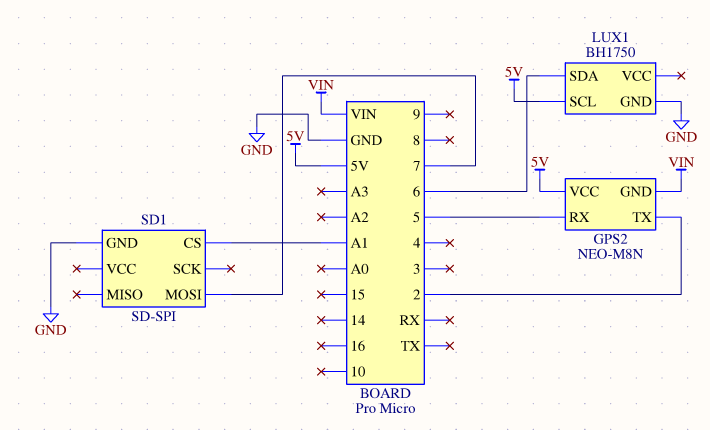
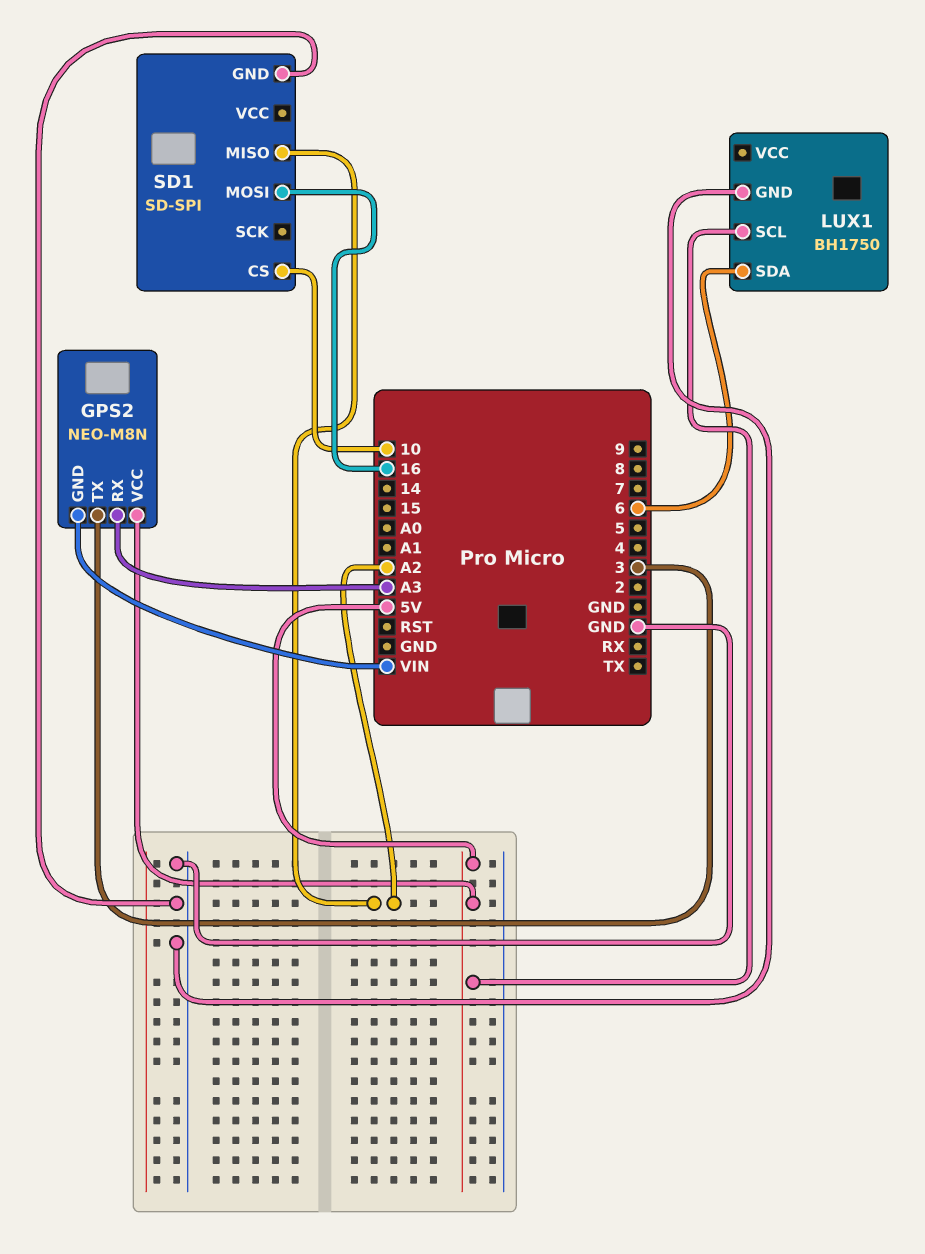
GPS2 pin RX: 5 -> A3
GPS2 pin TX: 2 -> 3
SD1 pin CS: A1 -> 10
SD1 pin MISO: none -> A2
SD1 pin MOSI: 7 -> 16

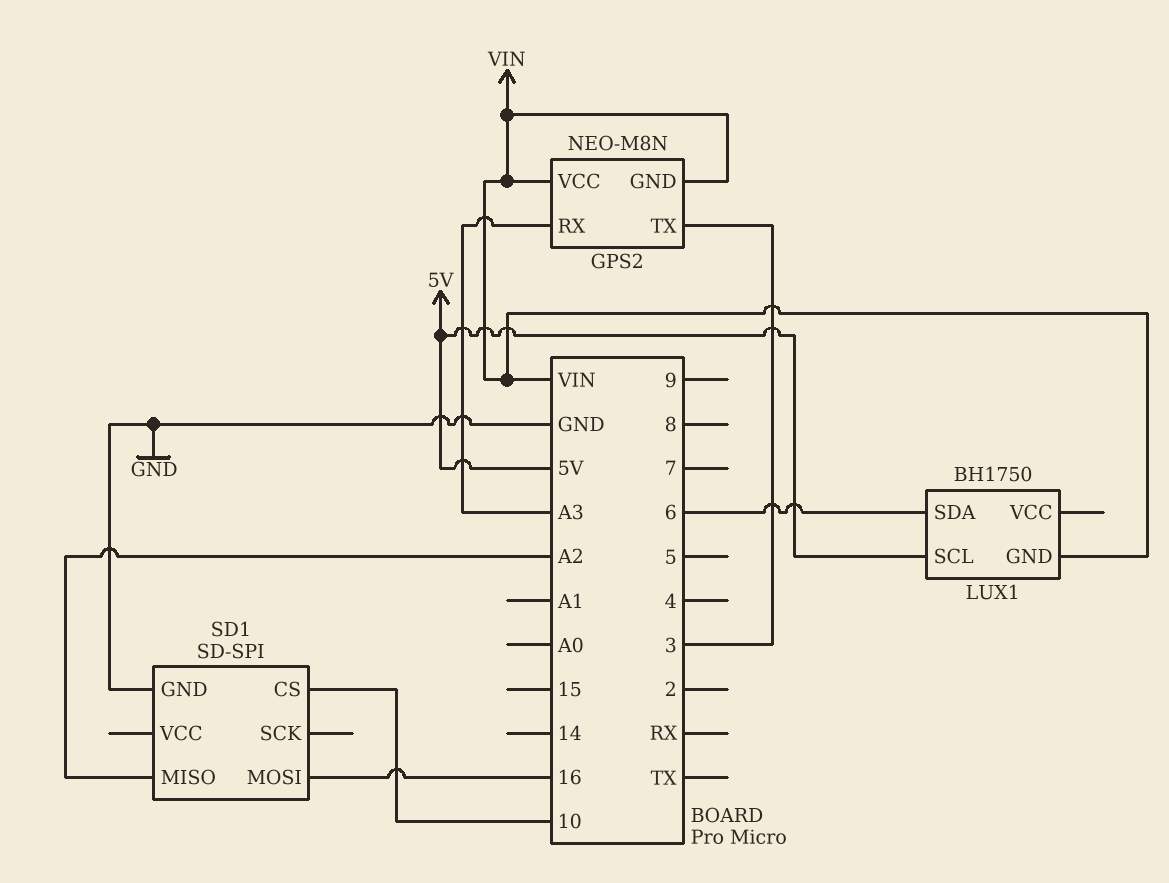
GPS2 pin VCC: 5V -> VIN
LUX1 pin GND: GND -> VIN

